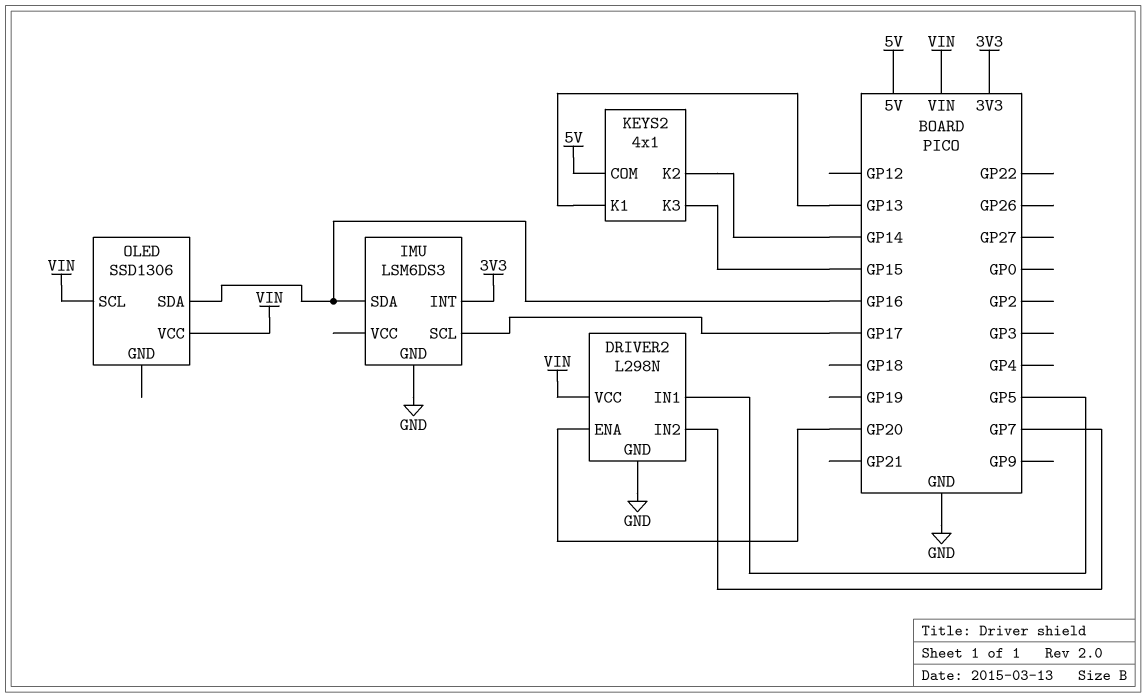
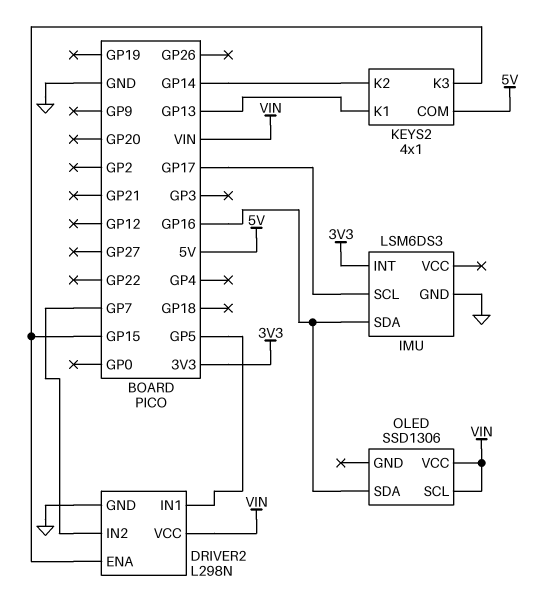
DRIVER2 pin ENA: GP20 -> GP15

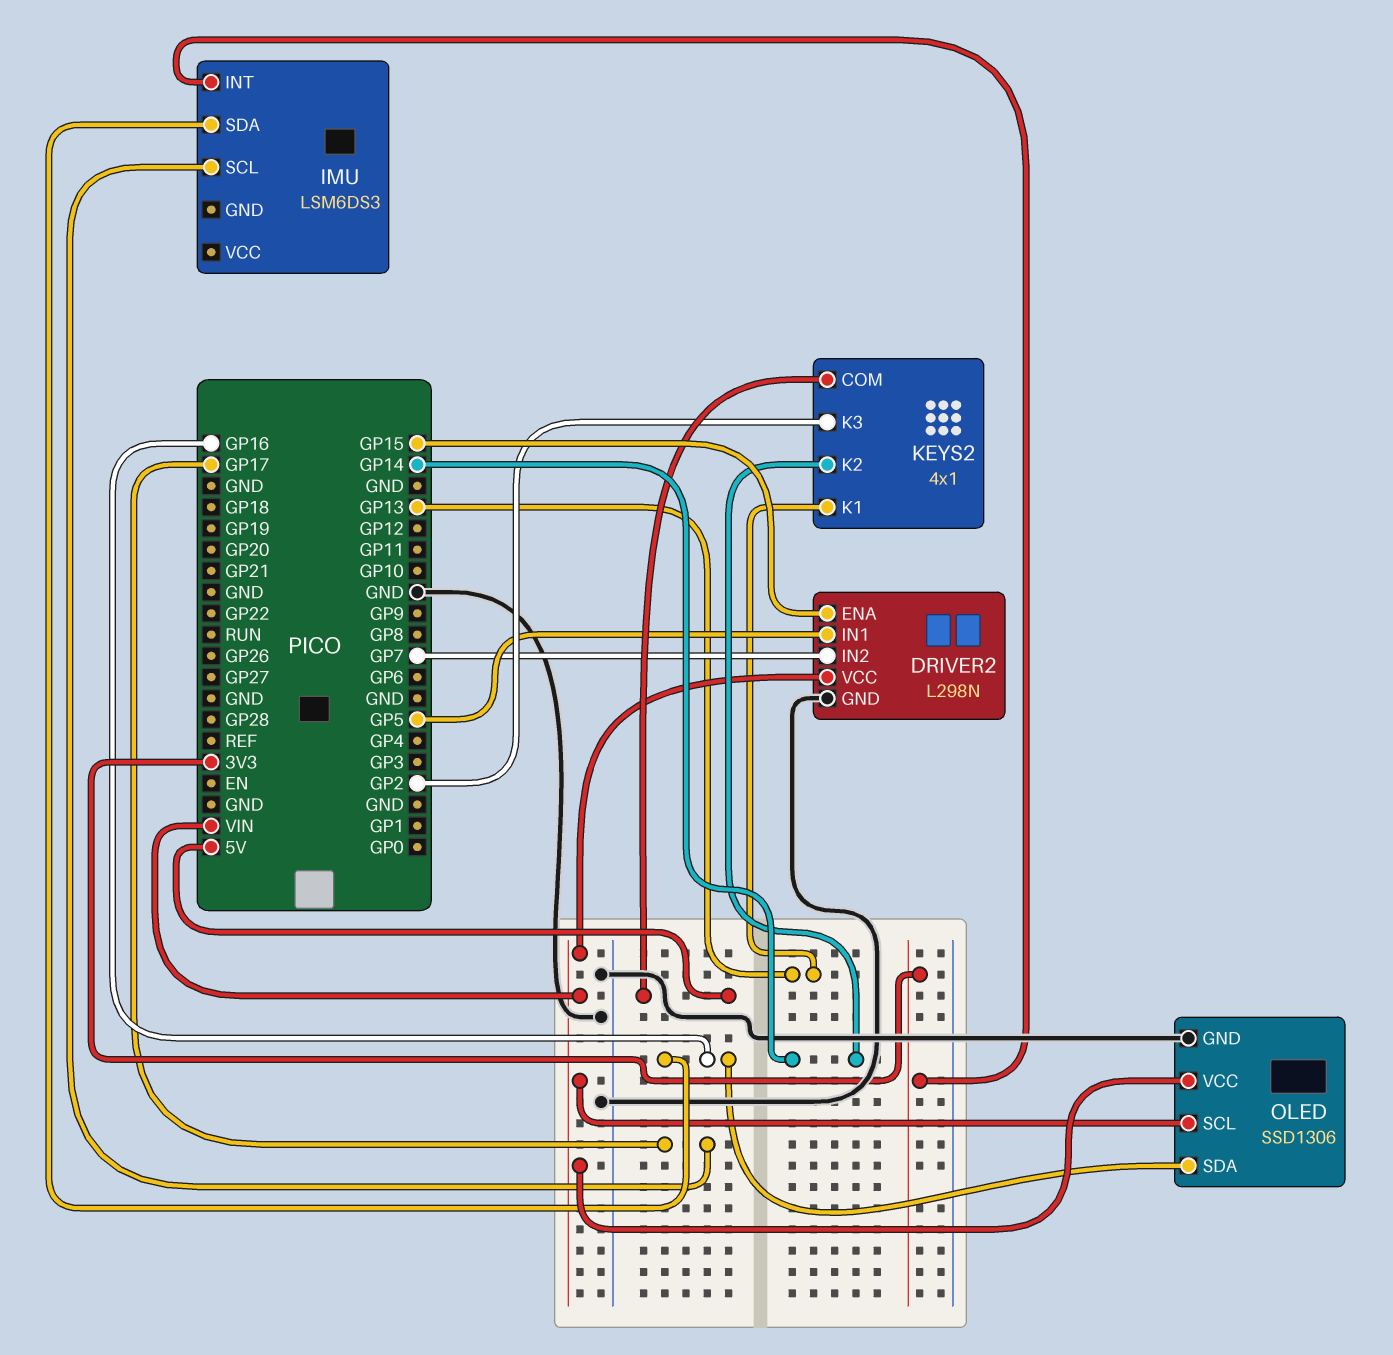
IMU pin GND: GND -> none
KEYS2 pin K3: GP15 -> GP2
OLED pin GND: none -> GND

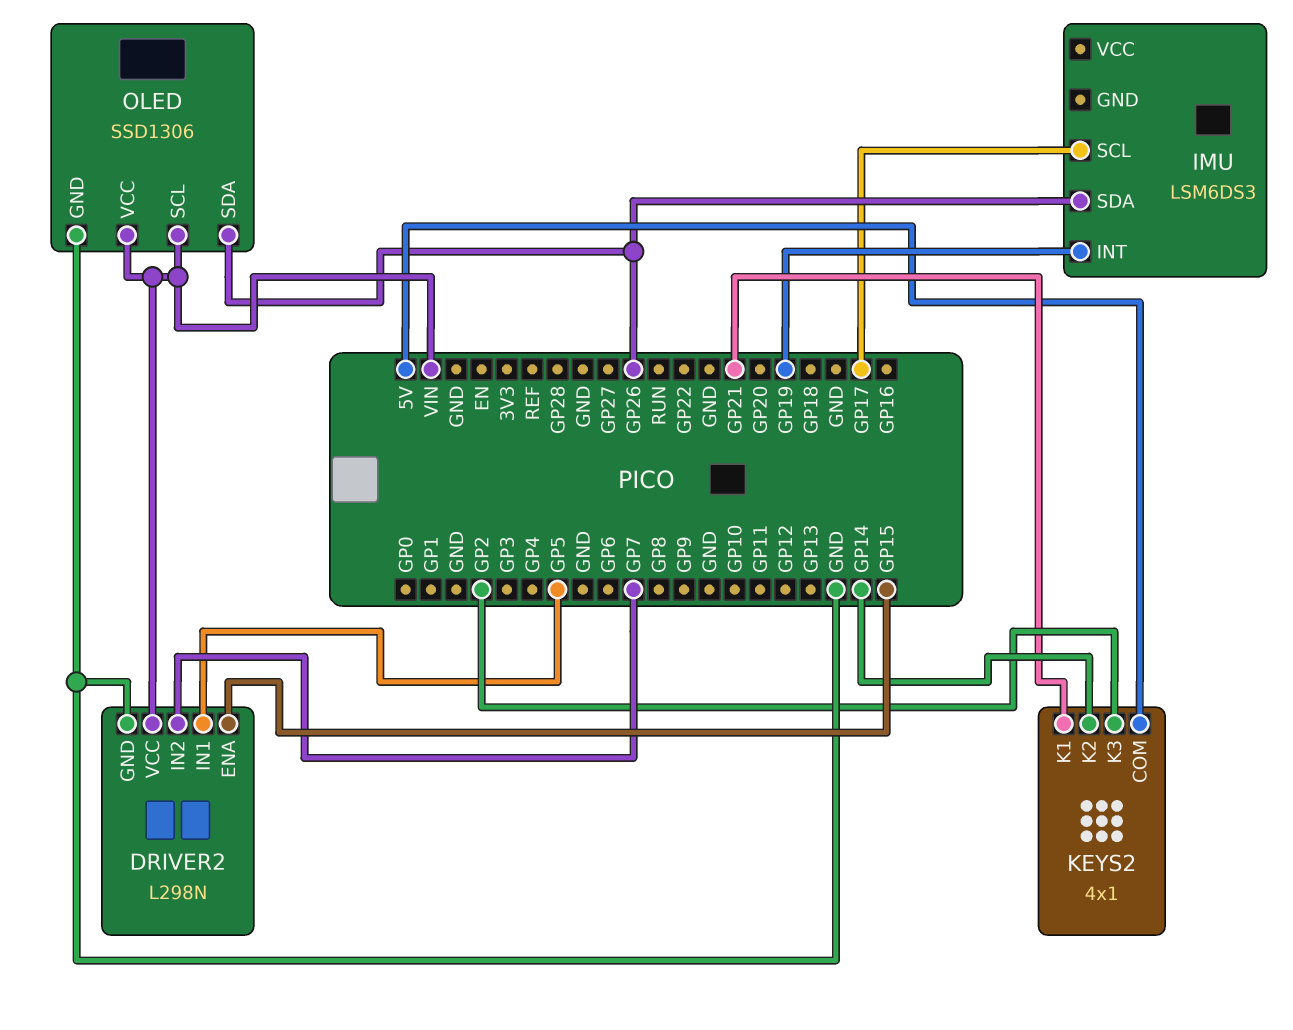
IMU pin INT: 3V3 -> GP19
IMU pin SDA: GP16 -> GP26
KEYS2 pin K1: GP13 -> GP21
OLED pin SDA: GP16 -> GP26

